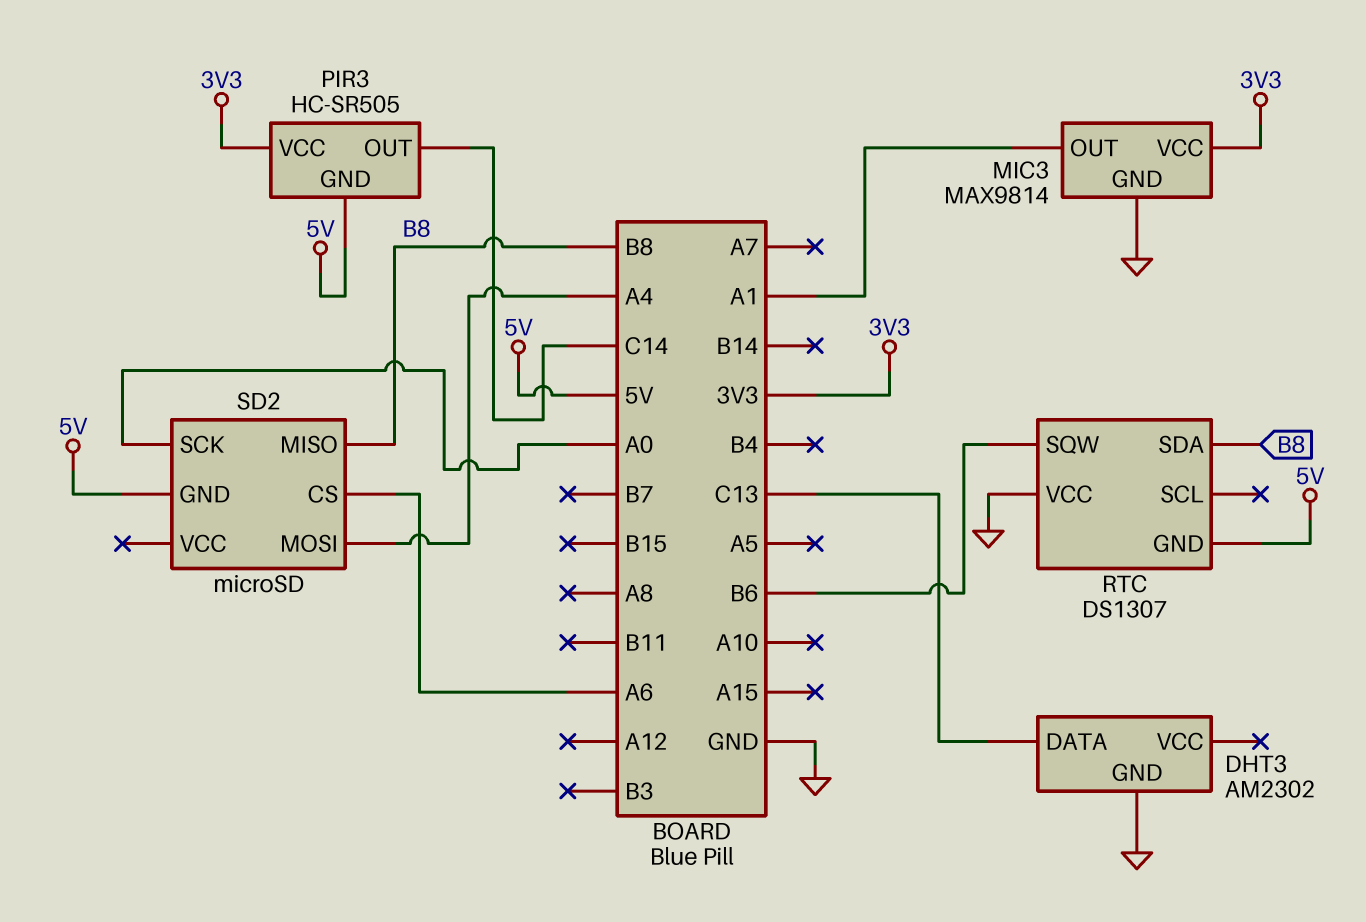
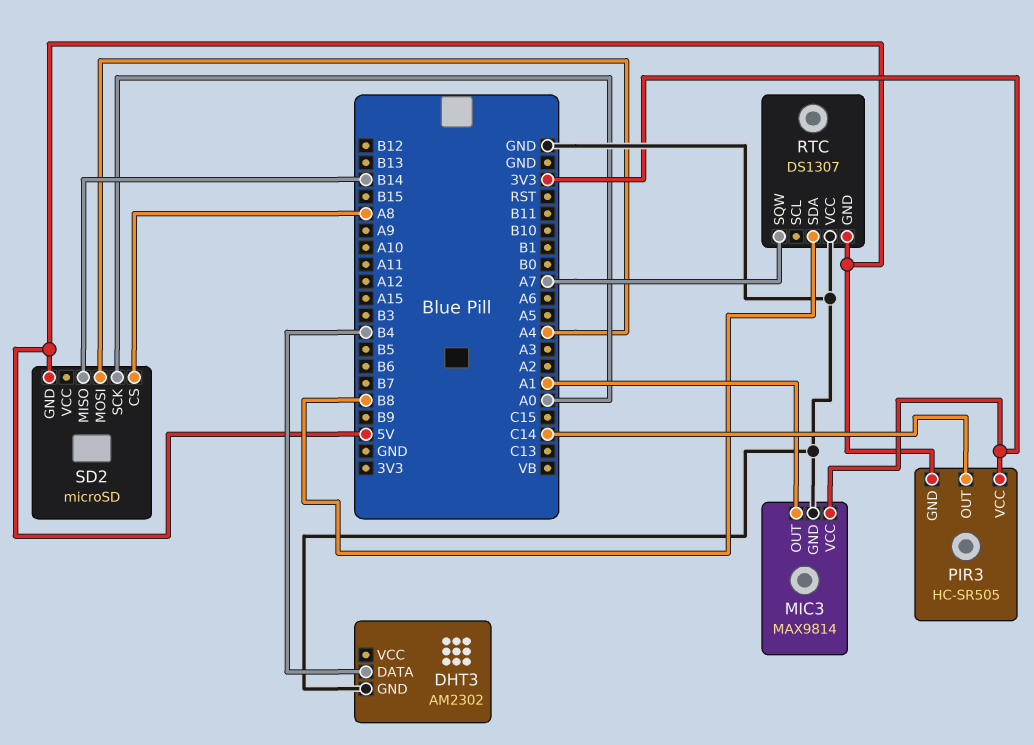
DHT3 pin DATA: C13 -> B4
RTC pin SQW: B6 -> A7
SD2 pin CS: A6 -> A8
SD2 pin MISO: B8 -> B14

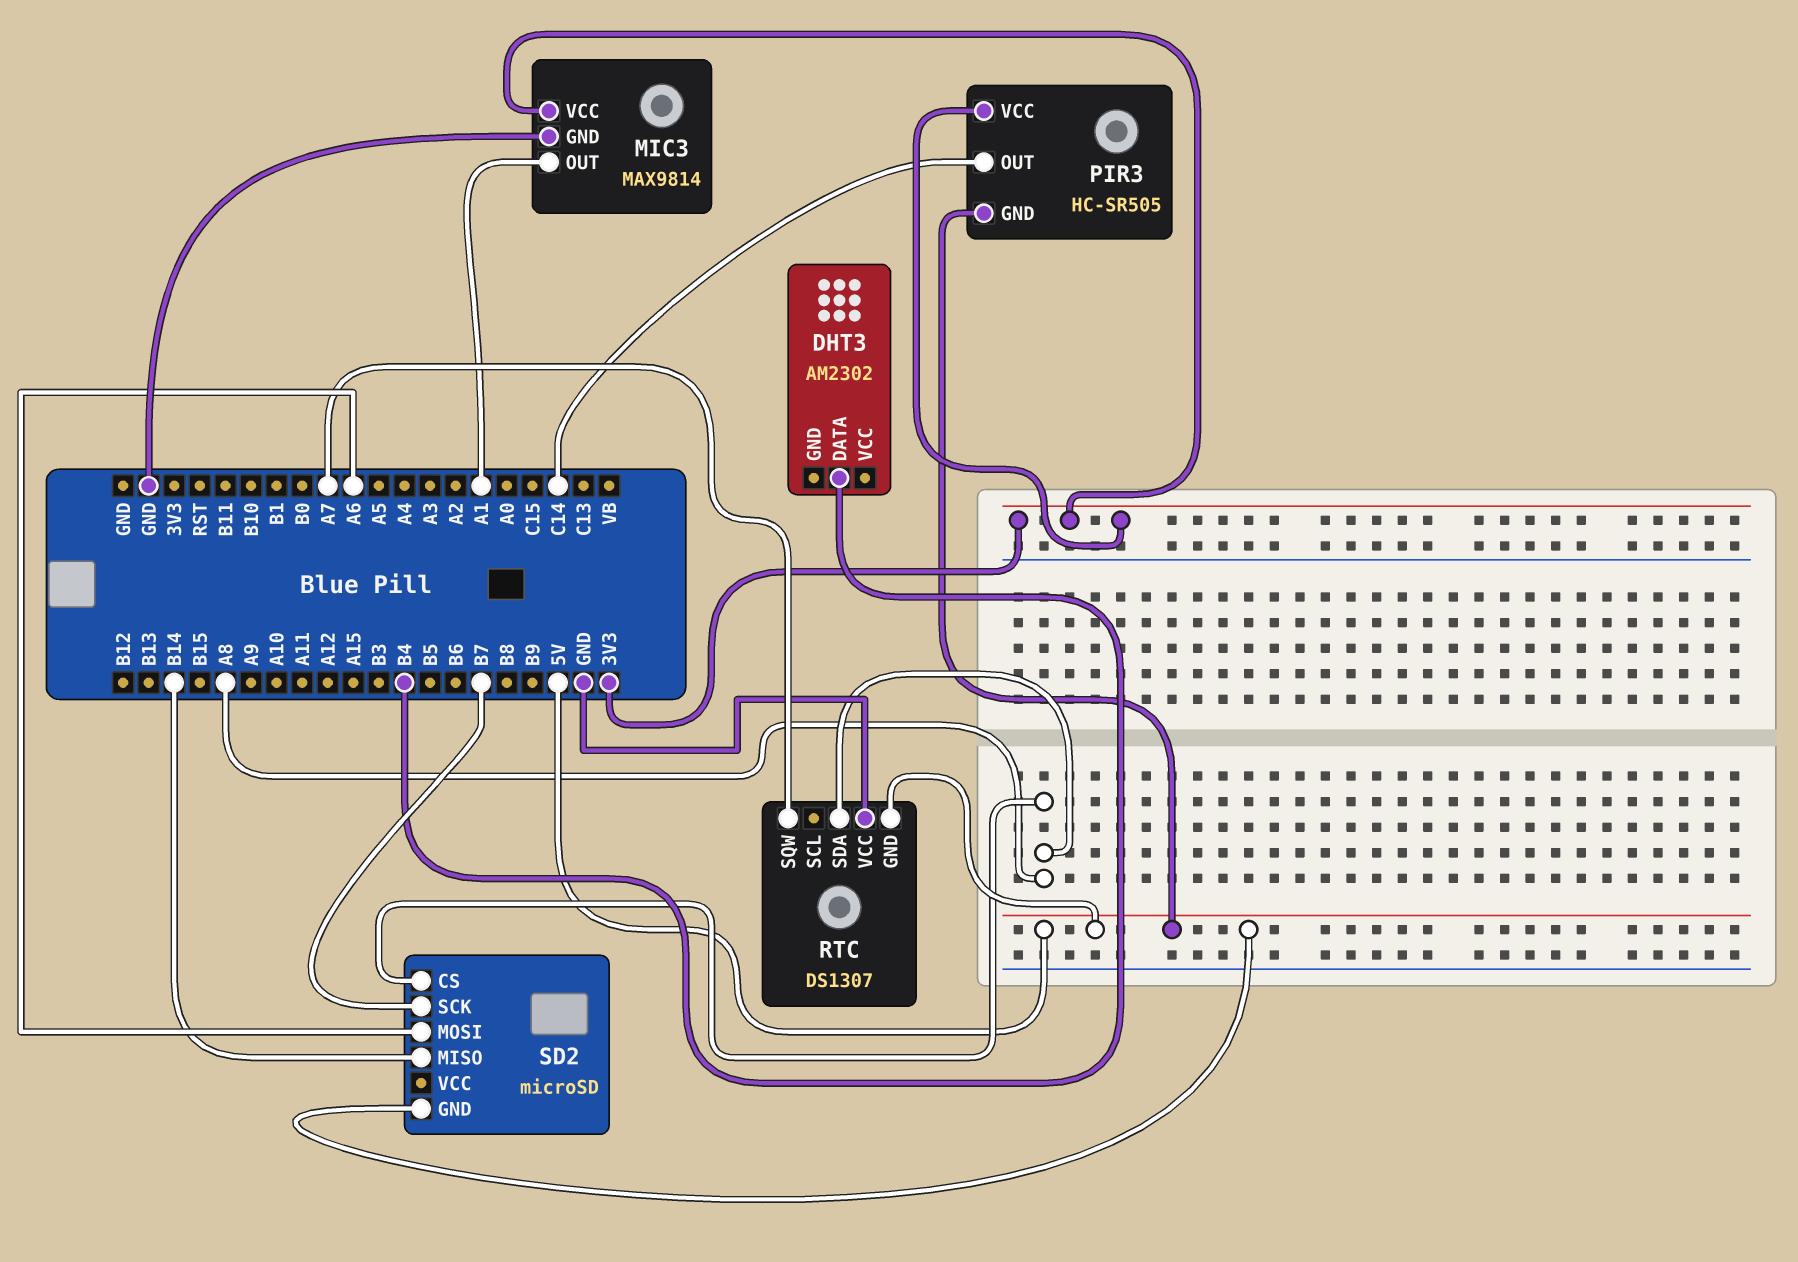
DHT3 pin GND: GND -> none
RTC pin SDA: B8 -> A8
SD2 pin MOSI: A4 -> A6
SD2 pin SCK: A0 -> B7

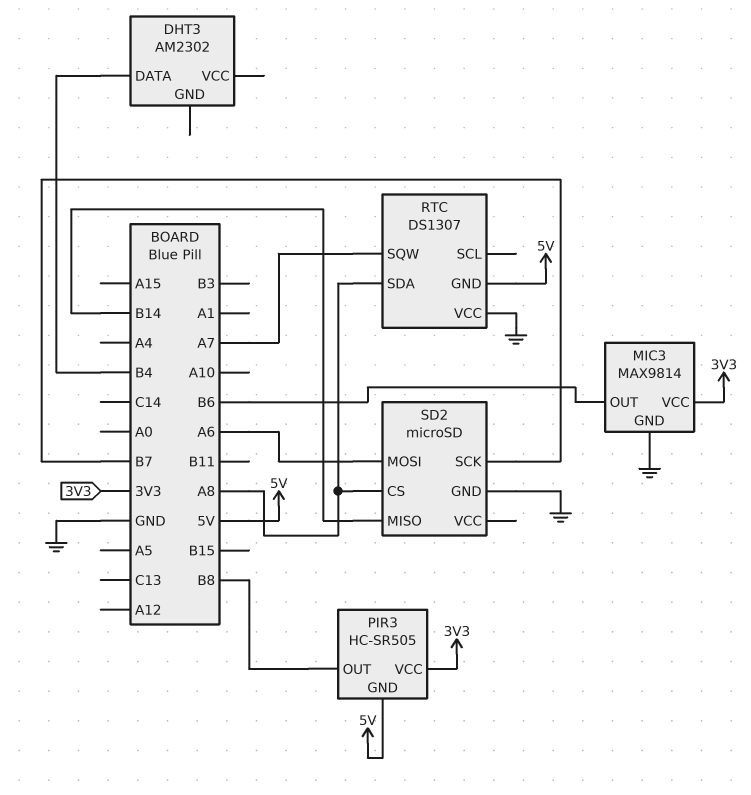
MIC3 pin OUT: A1 -> B6
PIR3 pin OUT: C14 -> B8
SD2 pin GND: 5V -> GND

